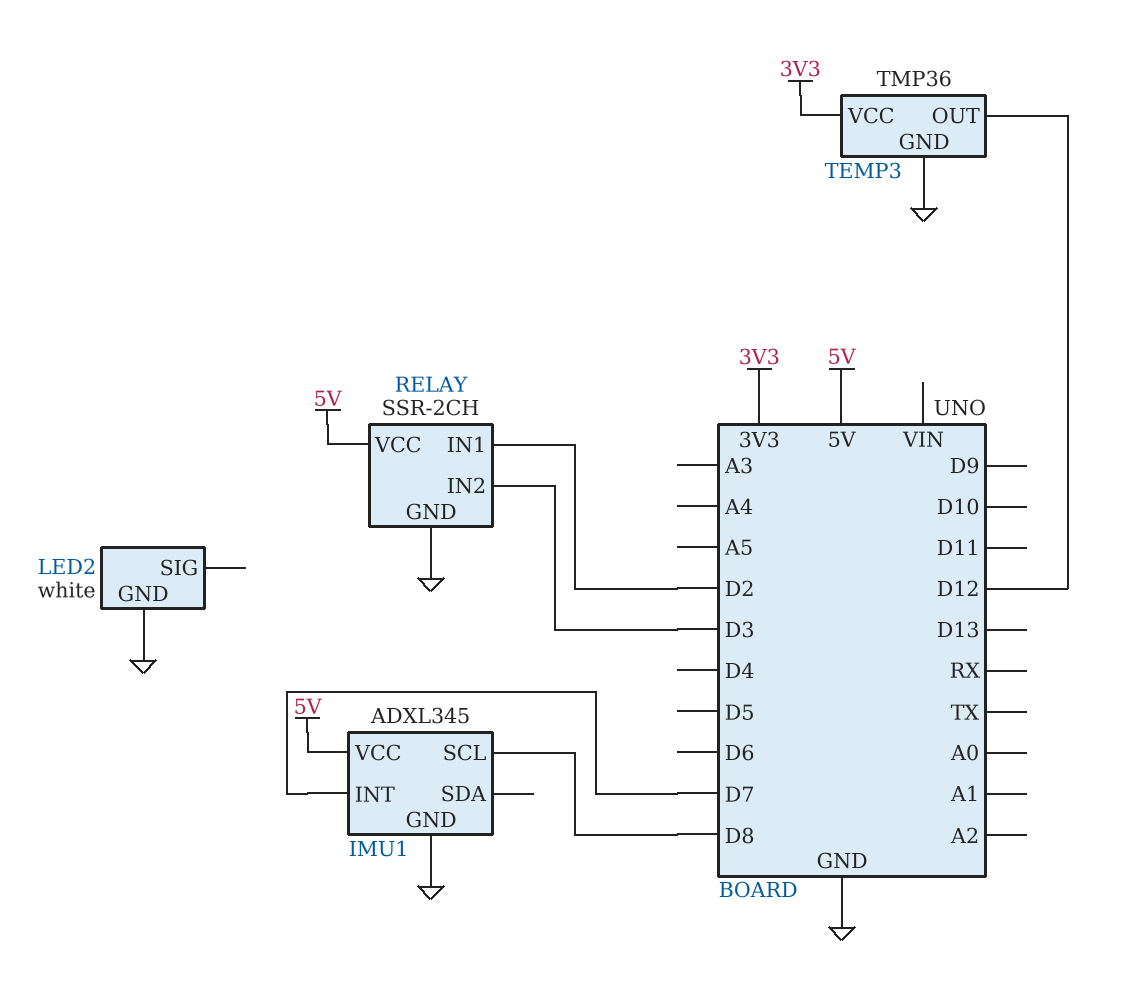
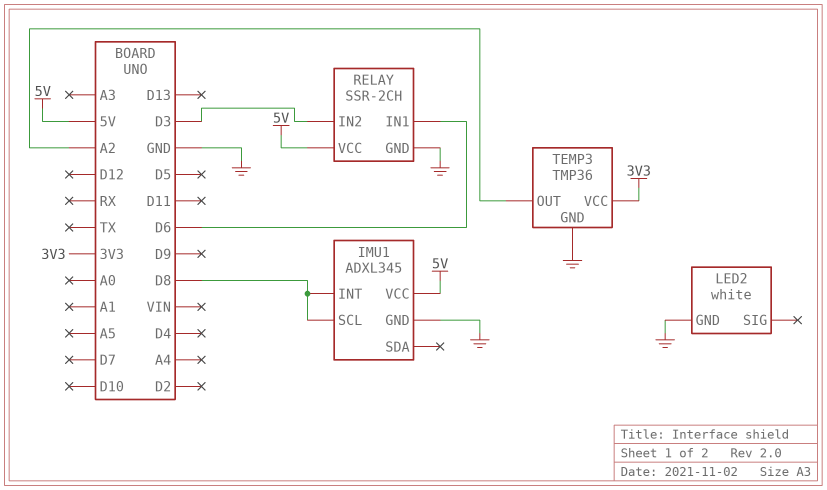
IMU1 pin INT: D7 -> D8
RELAY pin IN1: D2 -> D6
TEMP3 pin OUT: D12 -> A2

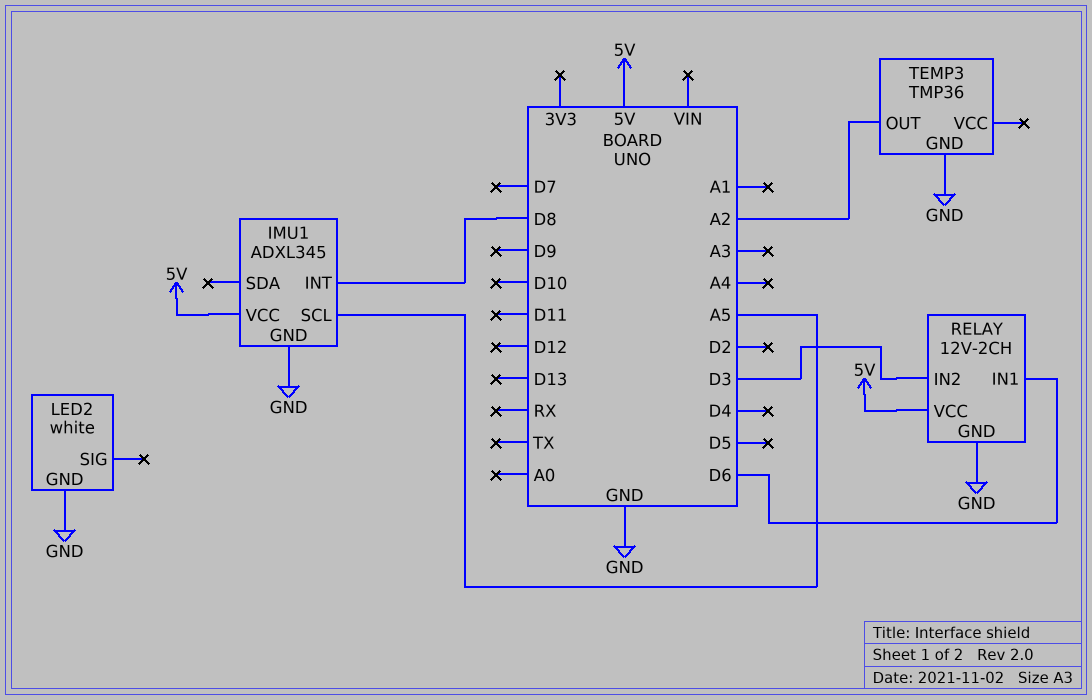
IMU1 pin SCL: D8 -> A5
RELAY: SSR-2CH -> 12V-2CH
TEMP3 pin VCC: 3V3 -> none

